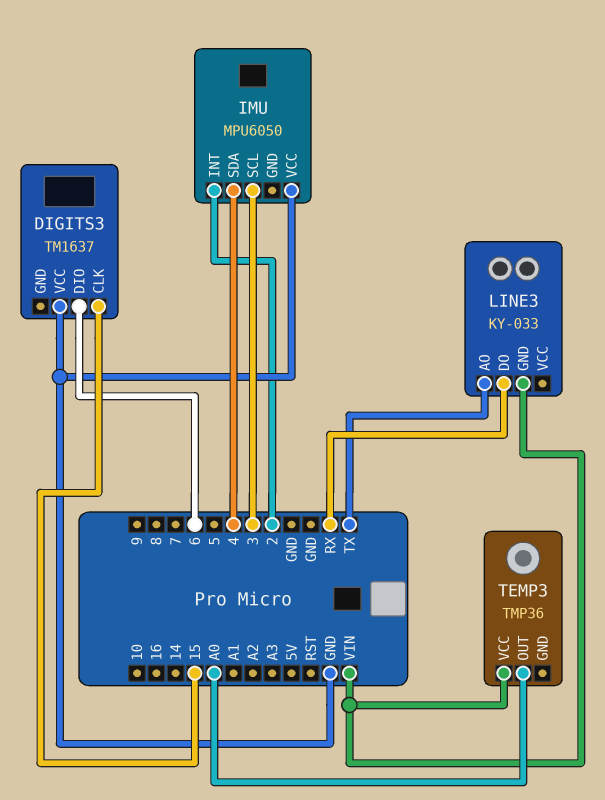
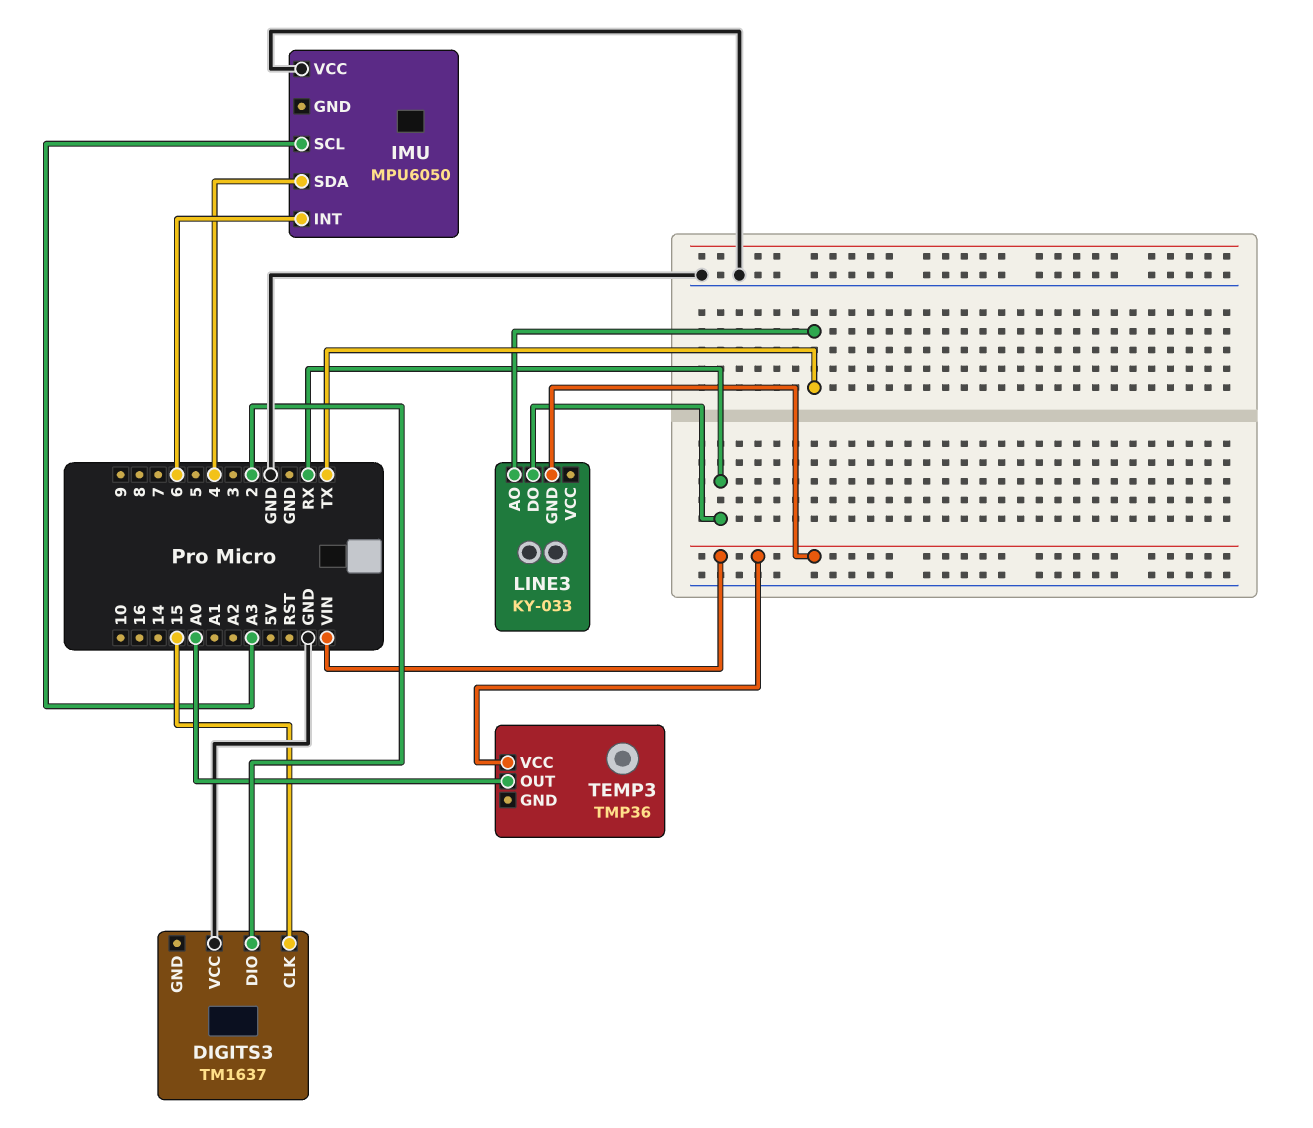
DIGITS3 pin DIO: 6 -> 2
IMU pin INT: 2 -> 6
IMU pin SCL: 3 -> A3

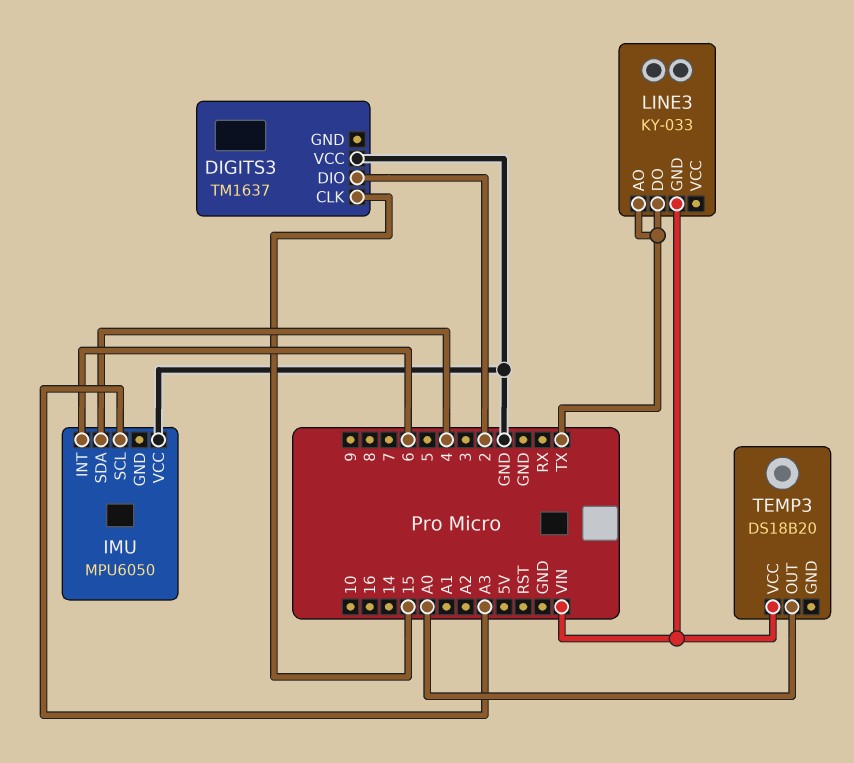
LINE3 pin DO: RX -> TX
TEMP3: TMP36 -> DS18B20

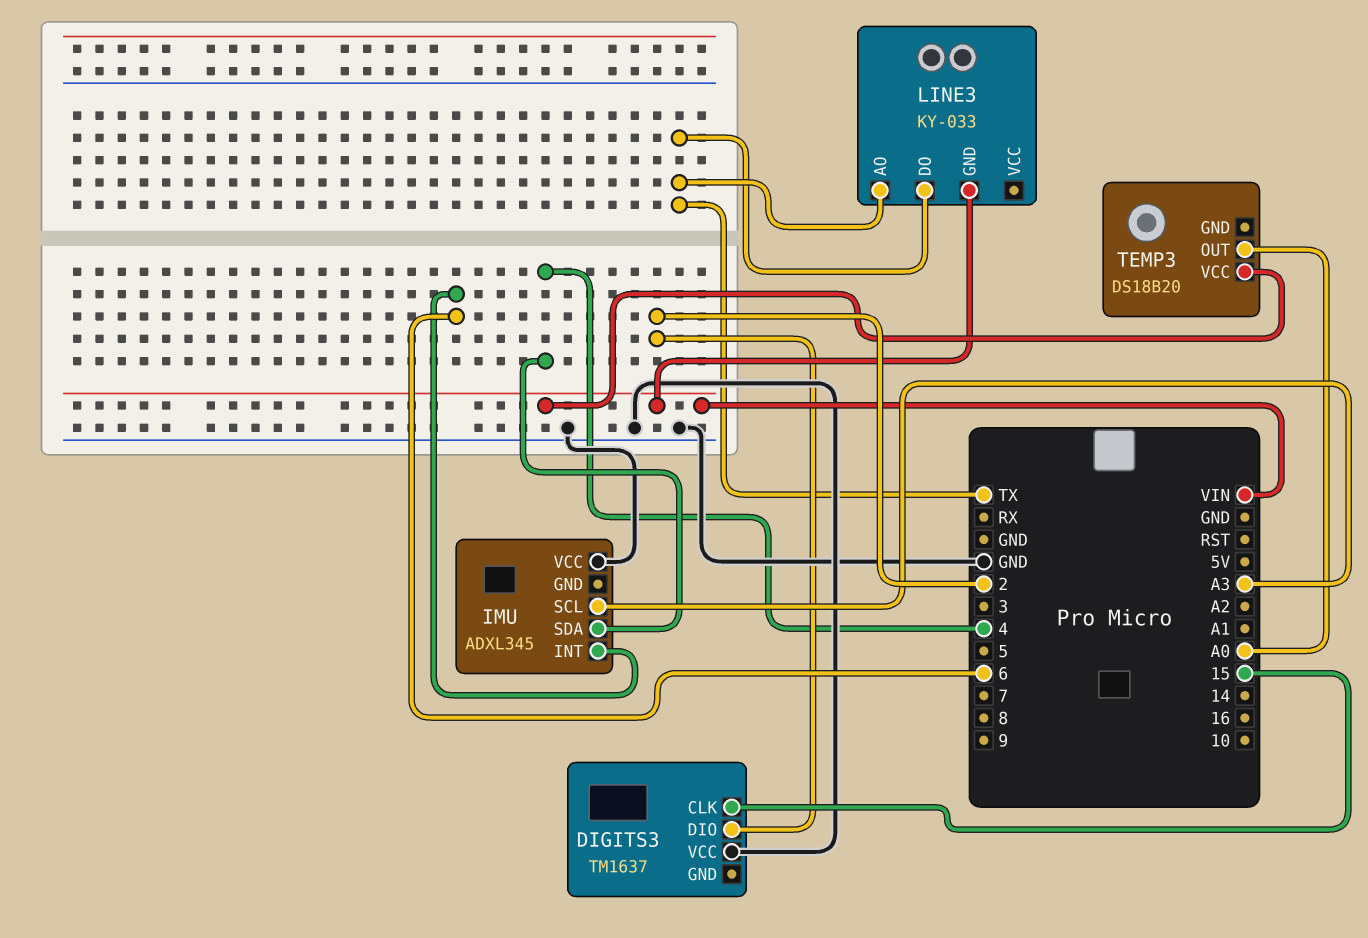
IMU: MPU6050 -> ADXL345

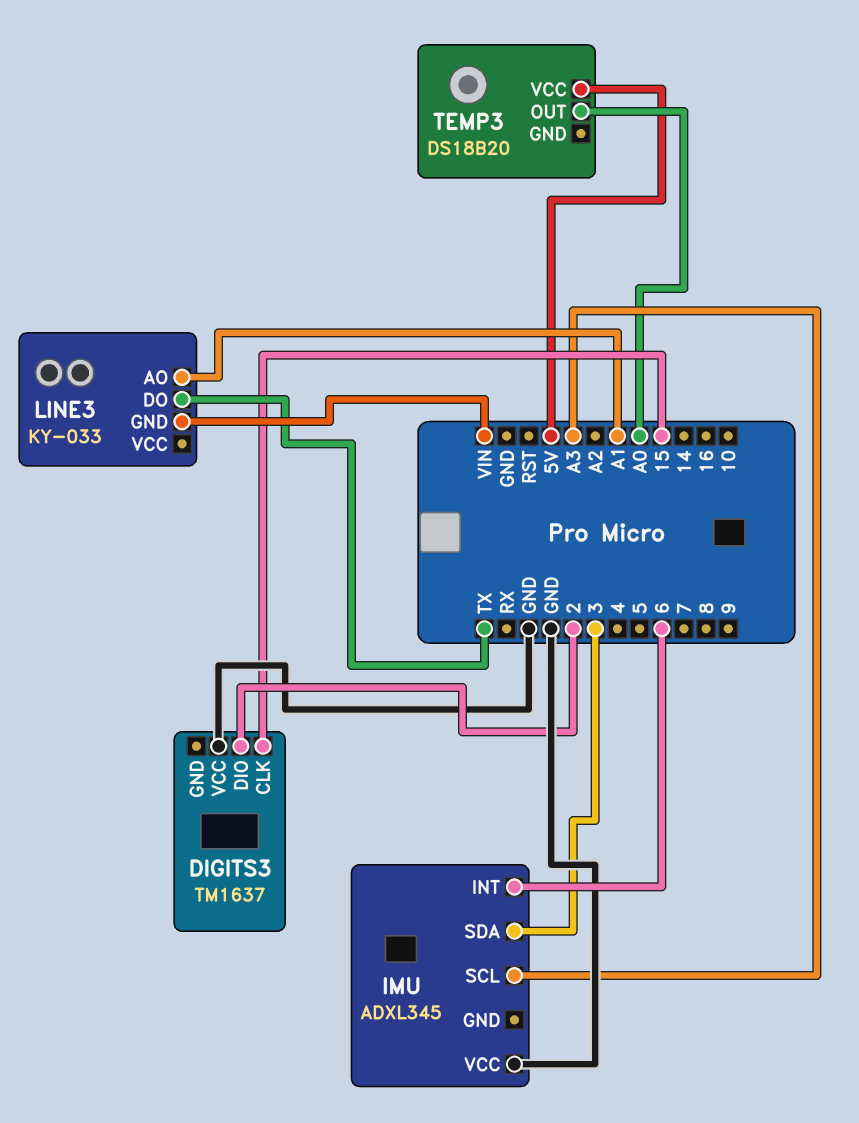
IMU pin SDA: 4 -> 3
LINE3 pin AO: TX -> A1
TEMP3 pin VCC: VIN -> 5V

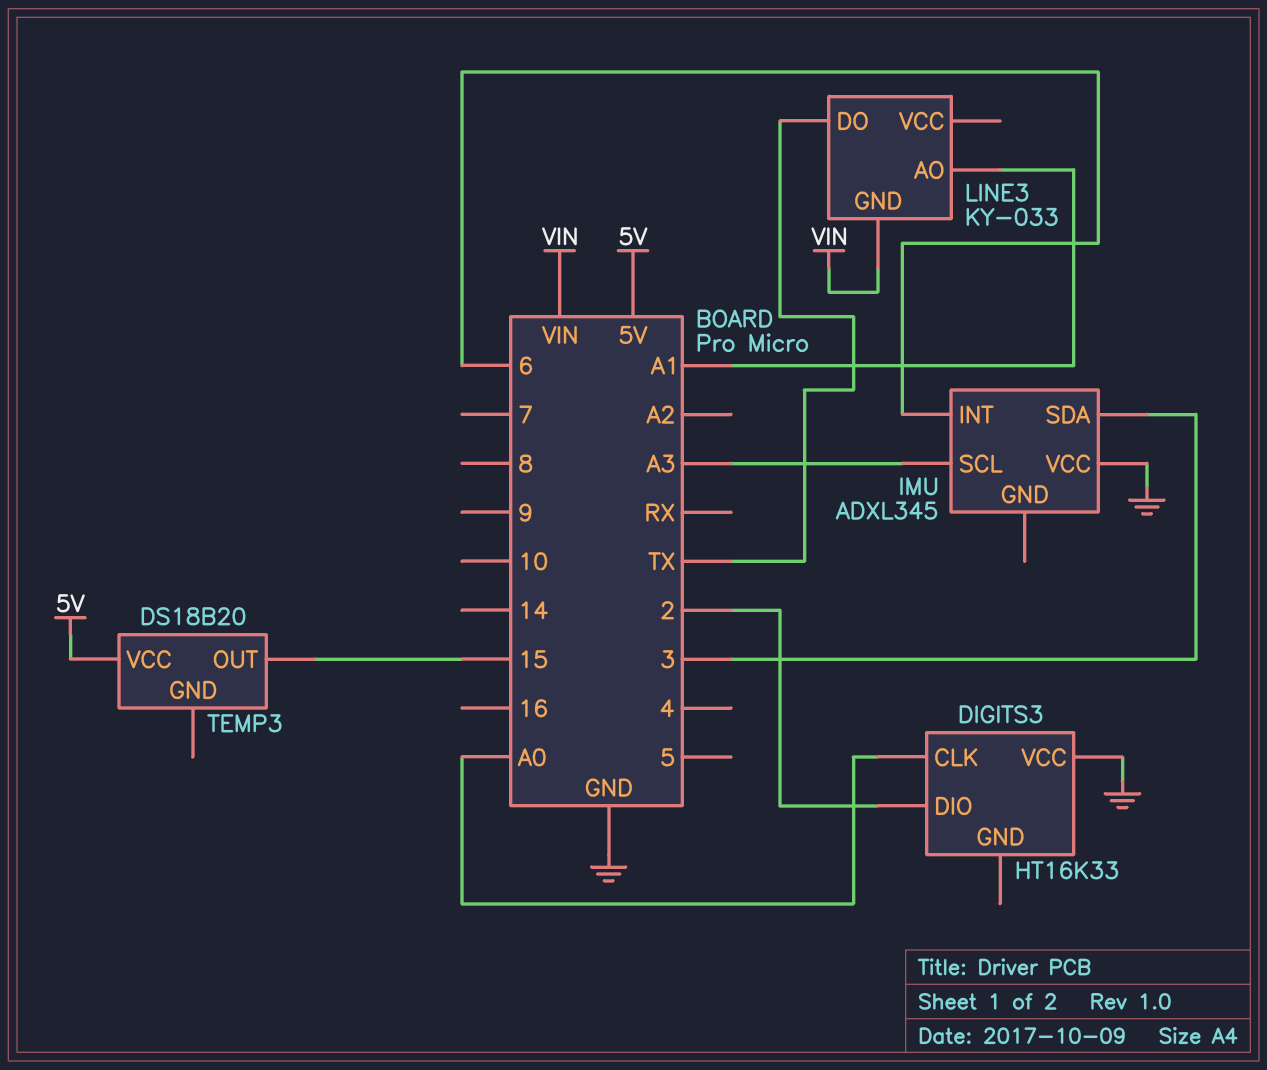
DIGITS3: TM1637 -> HT16K33
DIGITS3 pin CLK: 15 -> A0
TEMP3 pin OUT: A0 -> 15

